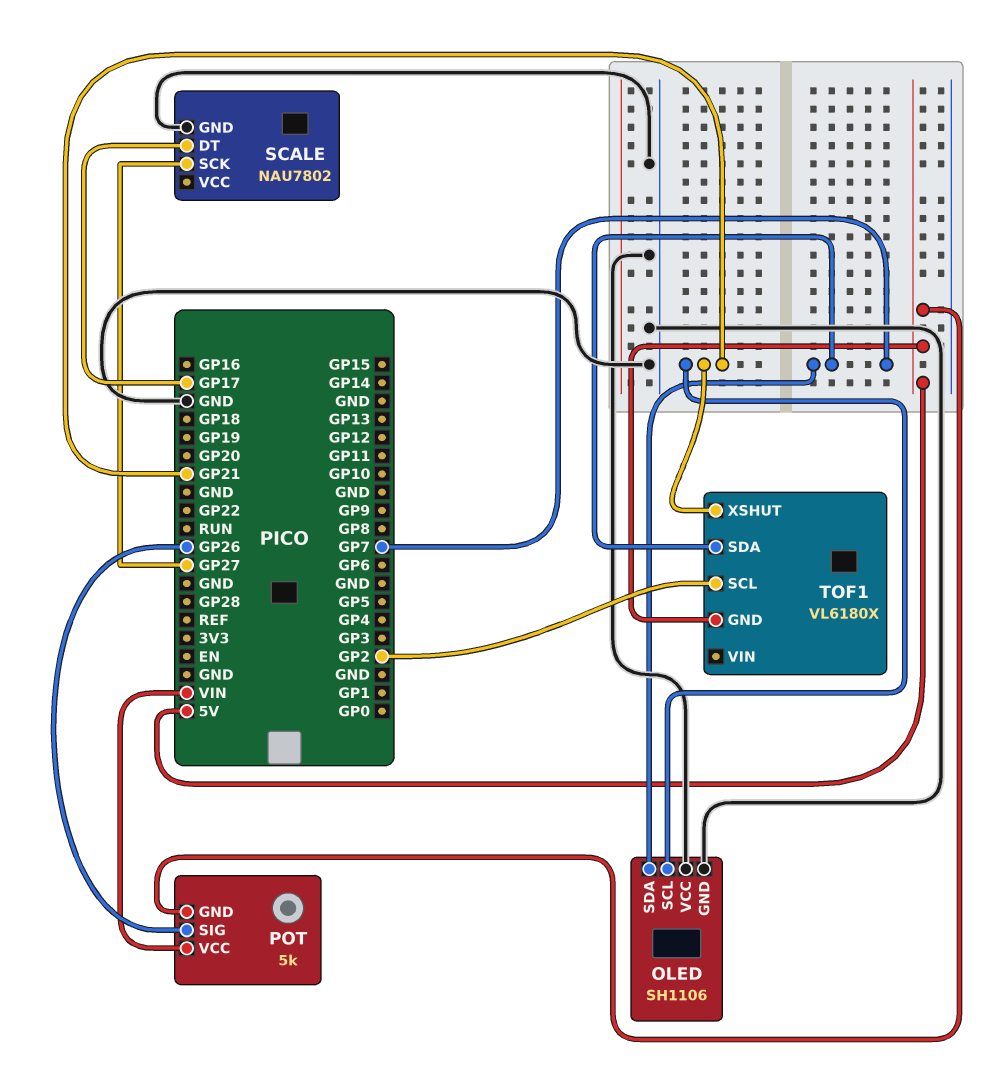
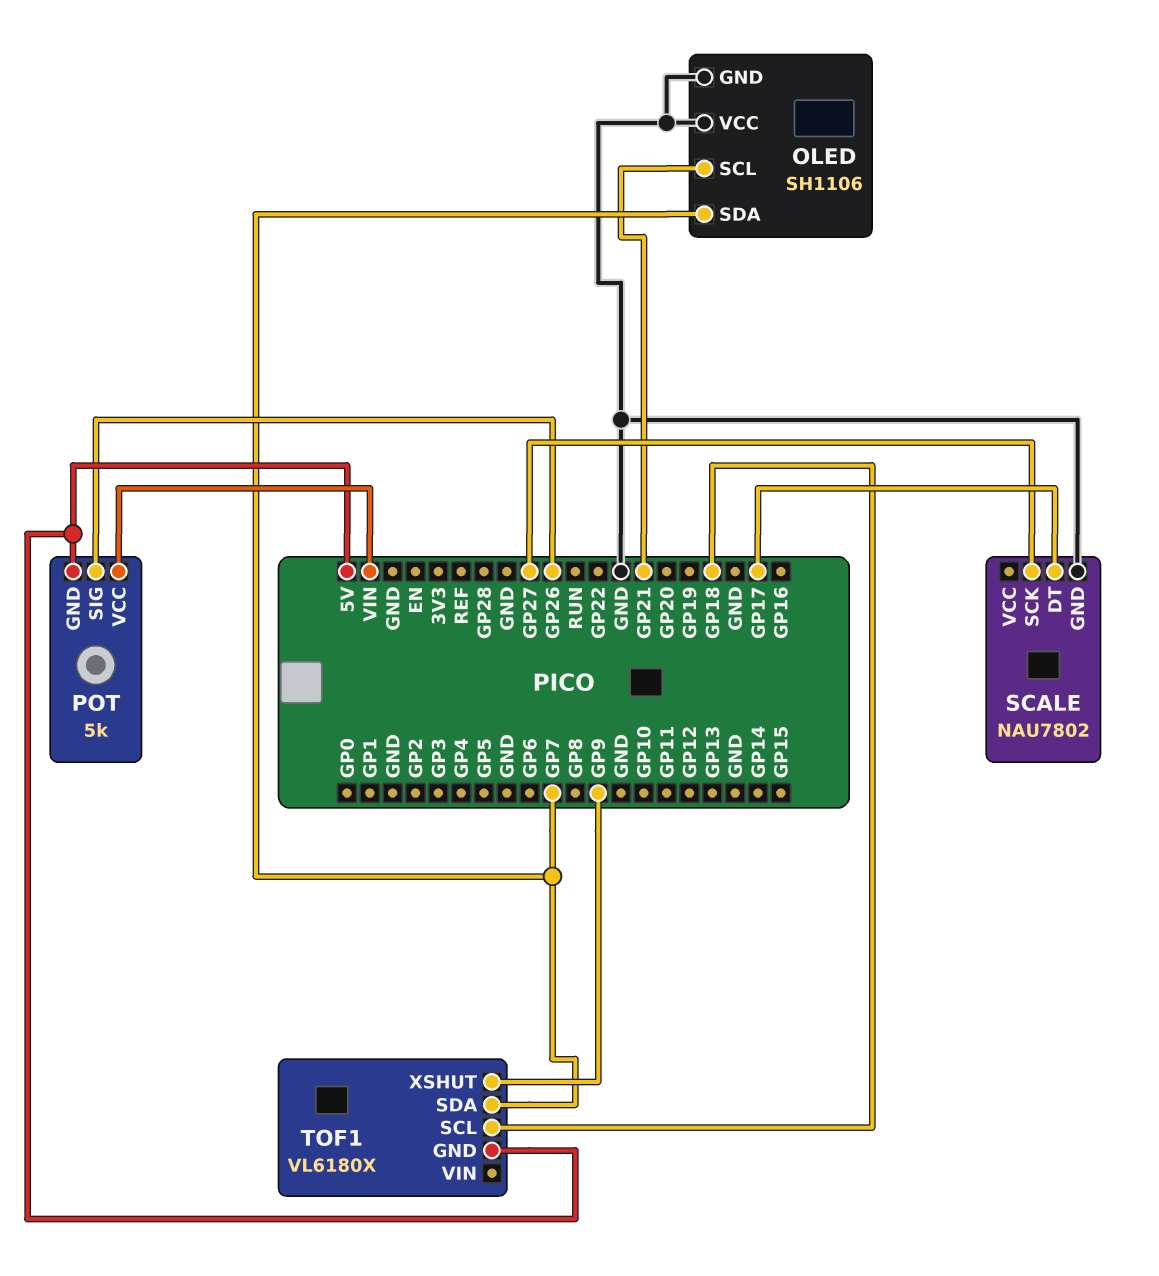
TOF1 pin SCL: GP2 -> GP18
TOF1 pin XSHUT: GP21 -> GP9

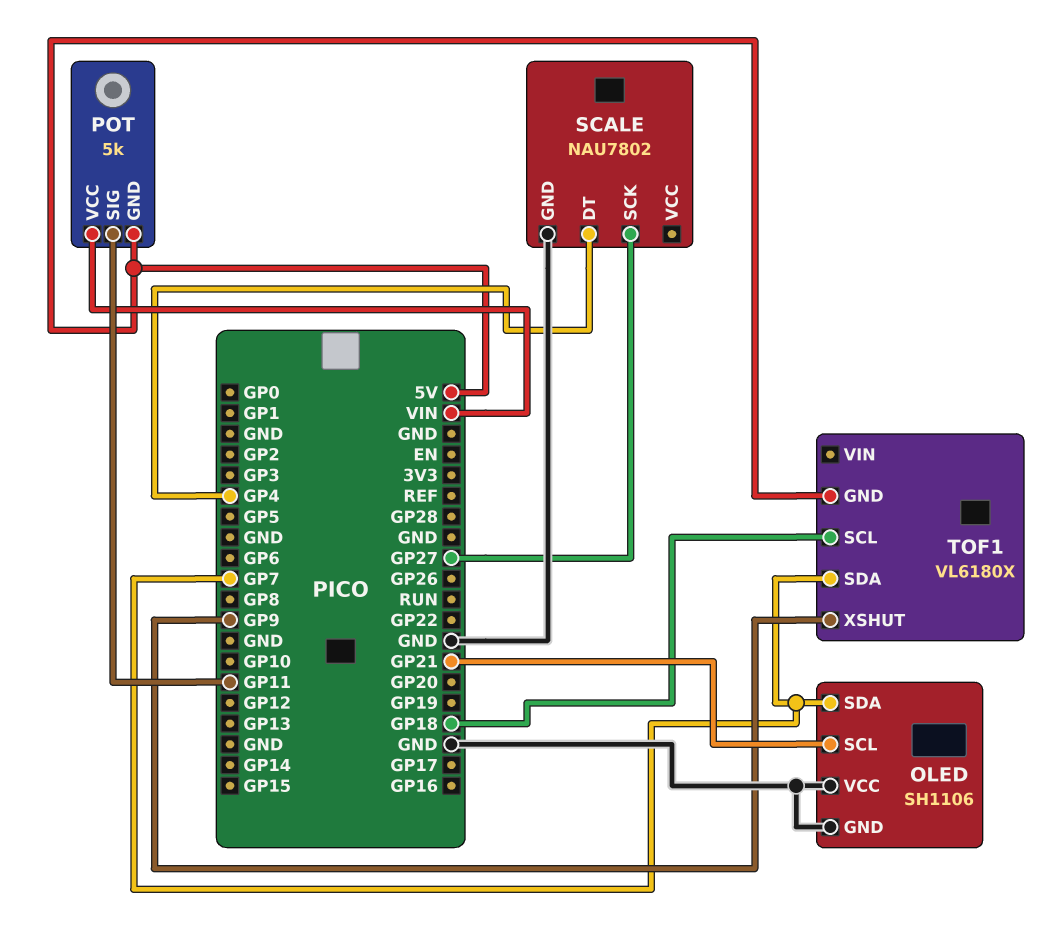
POT pin SIG: GP26 -> GP11
SCALE pin DT: GP17 -> GP4

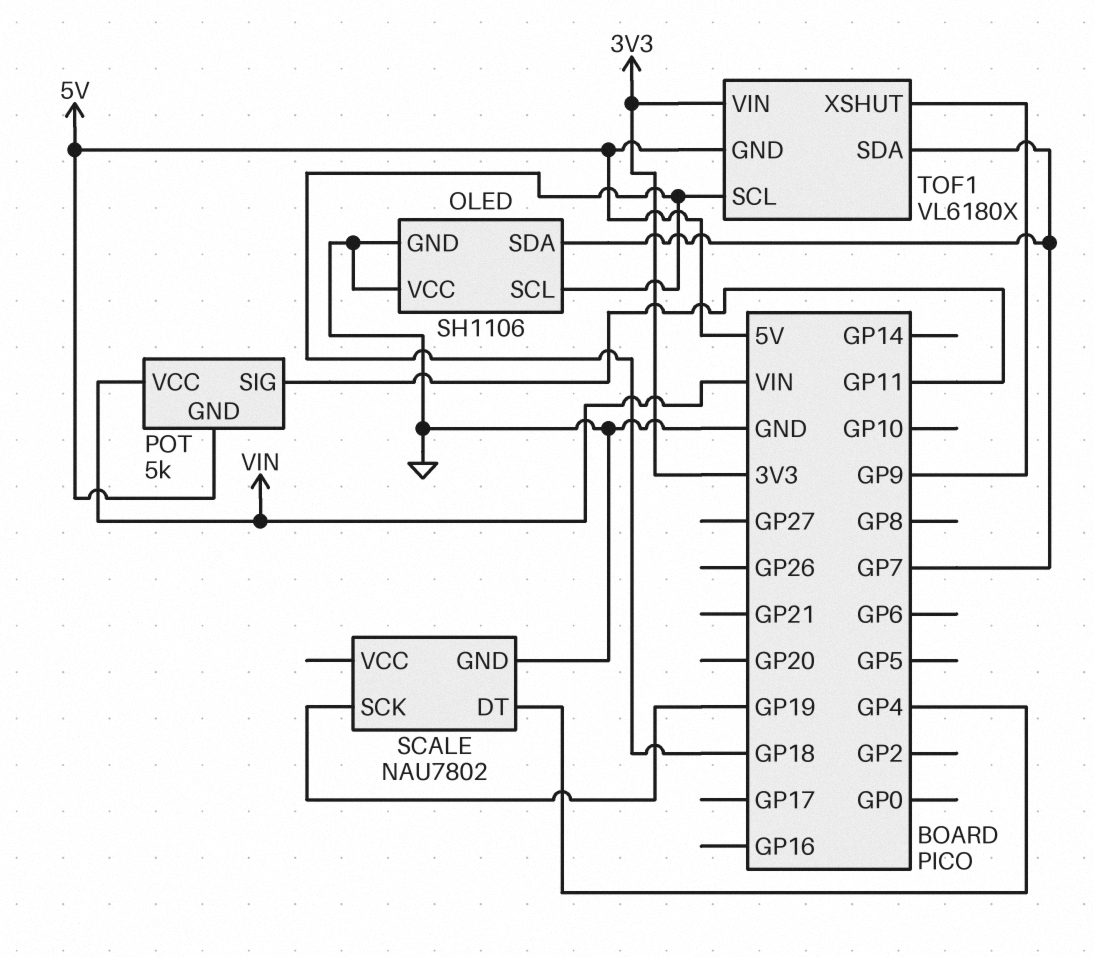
OLED pin SCL: GP21 -> GP18
SCALE pin SCK: GP27 -> GP19
TOF1 pin VIN: none -> 3V3

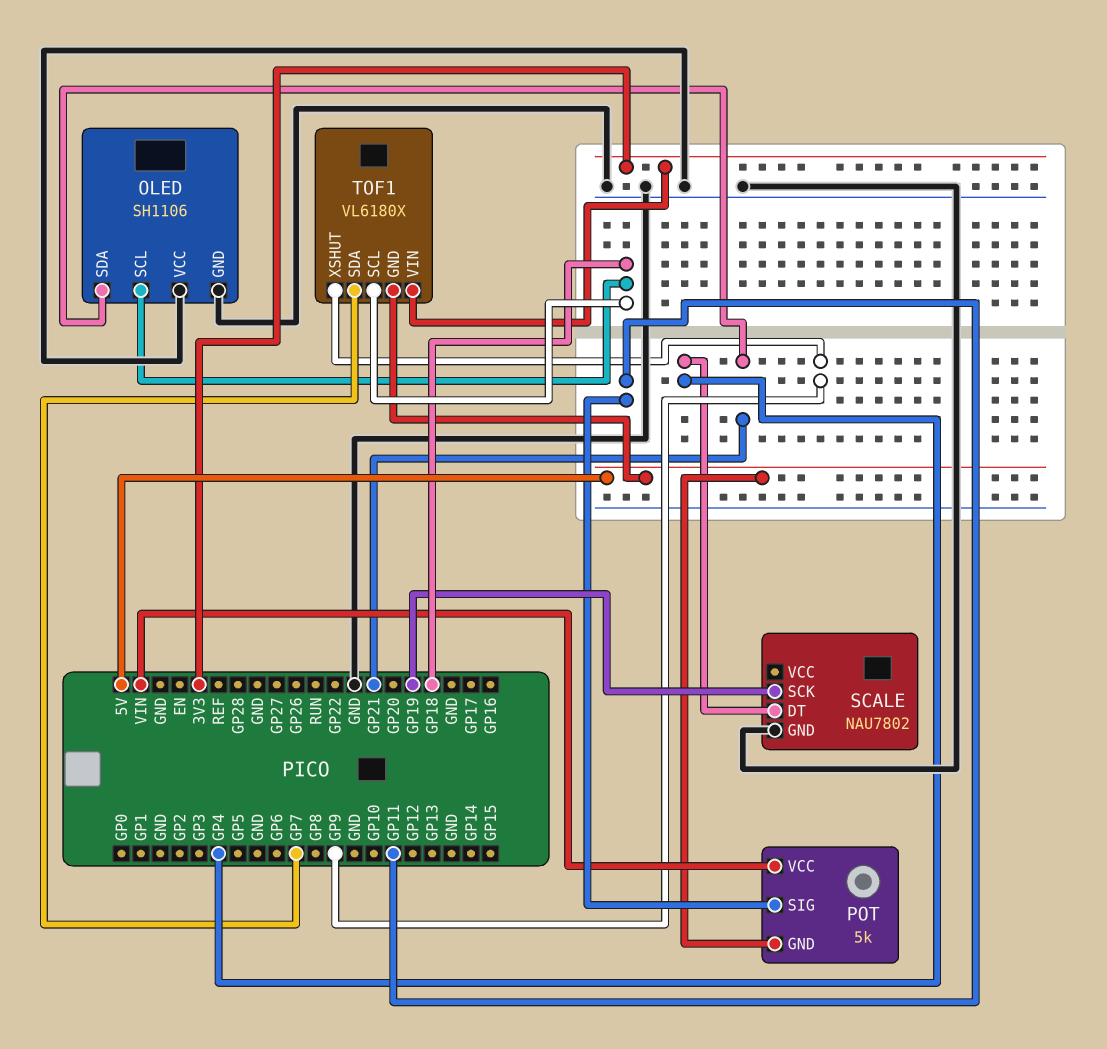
OLED pin SDA: GP7 -> GP21

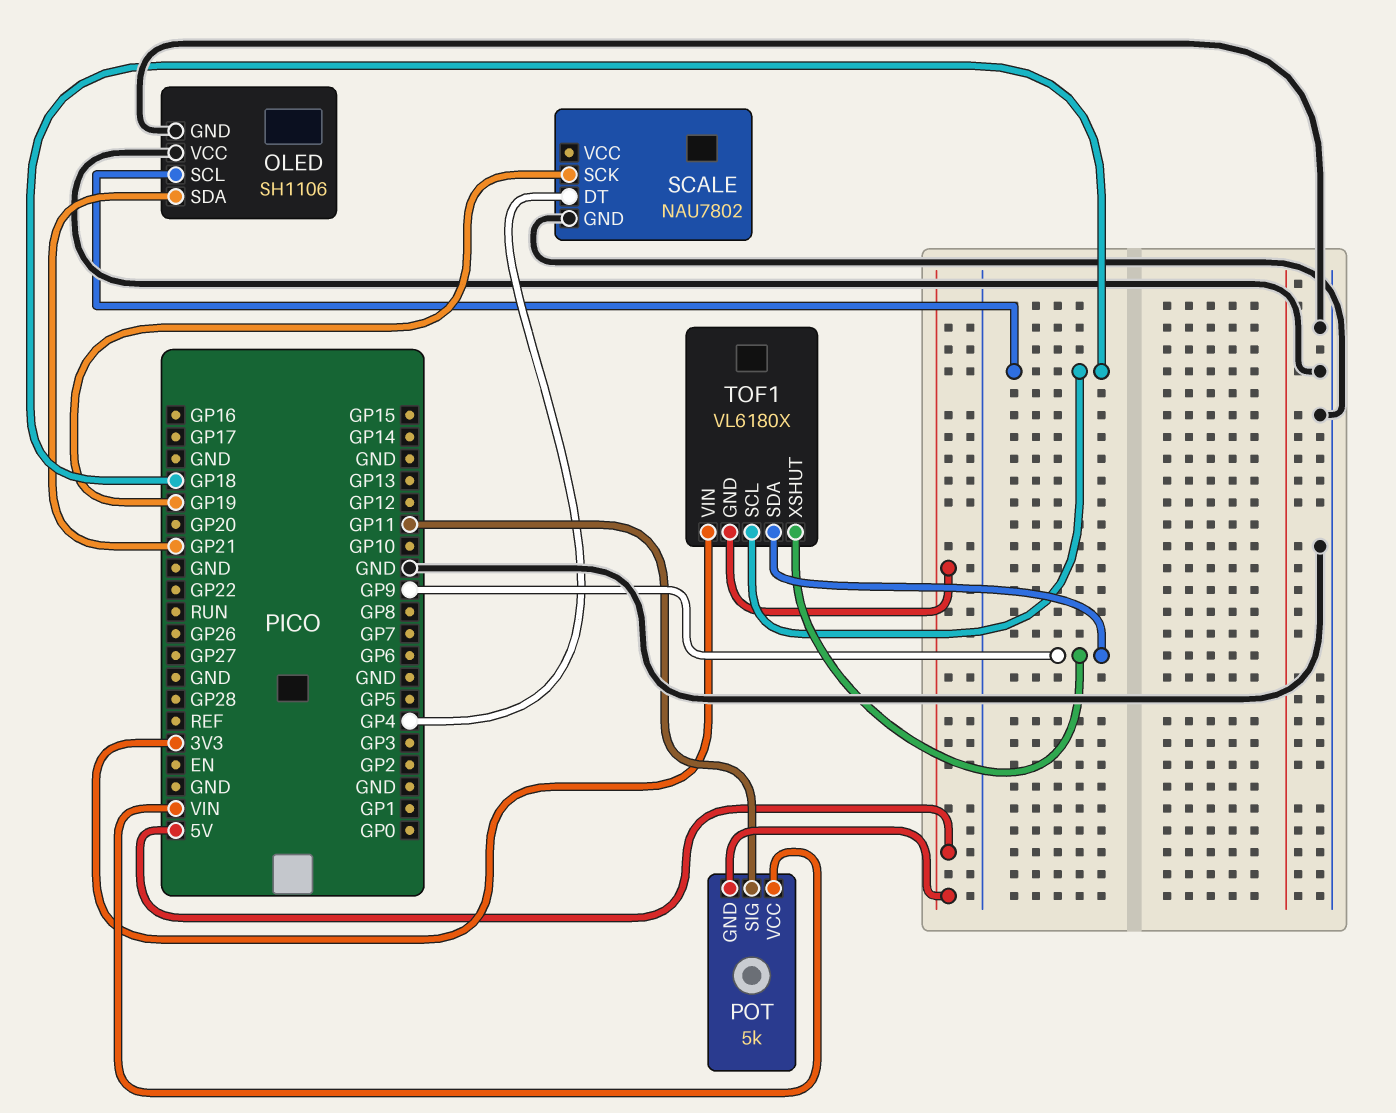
TOF1 pin SDA: GP7 -> GP9

